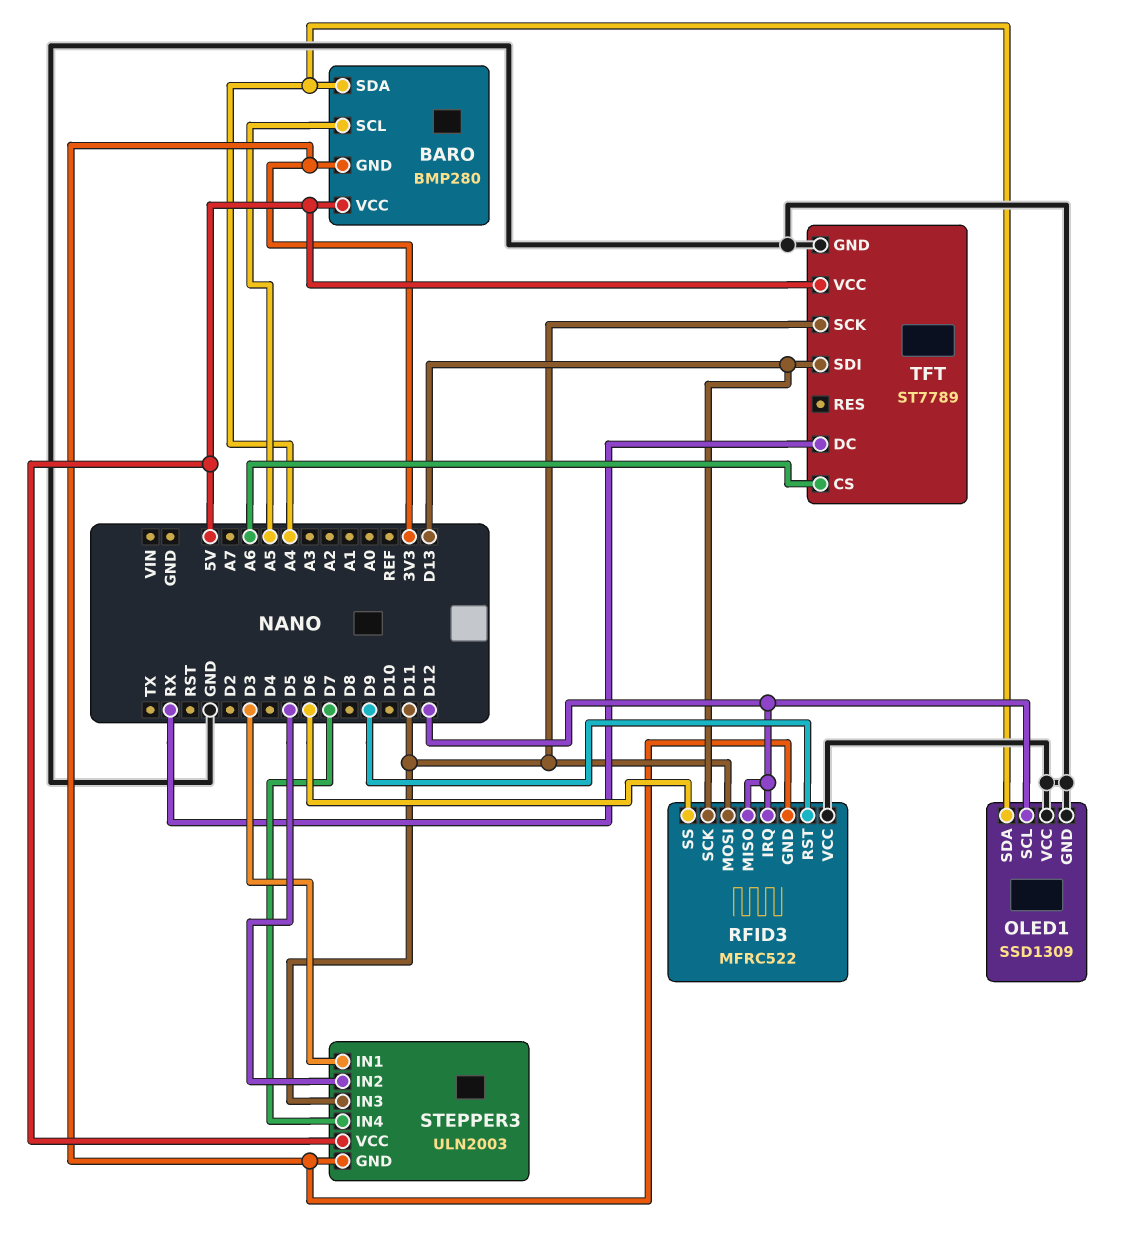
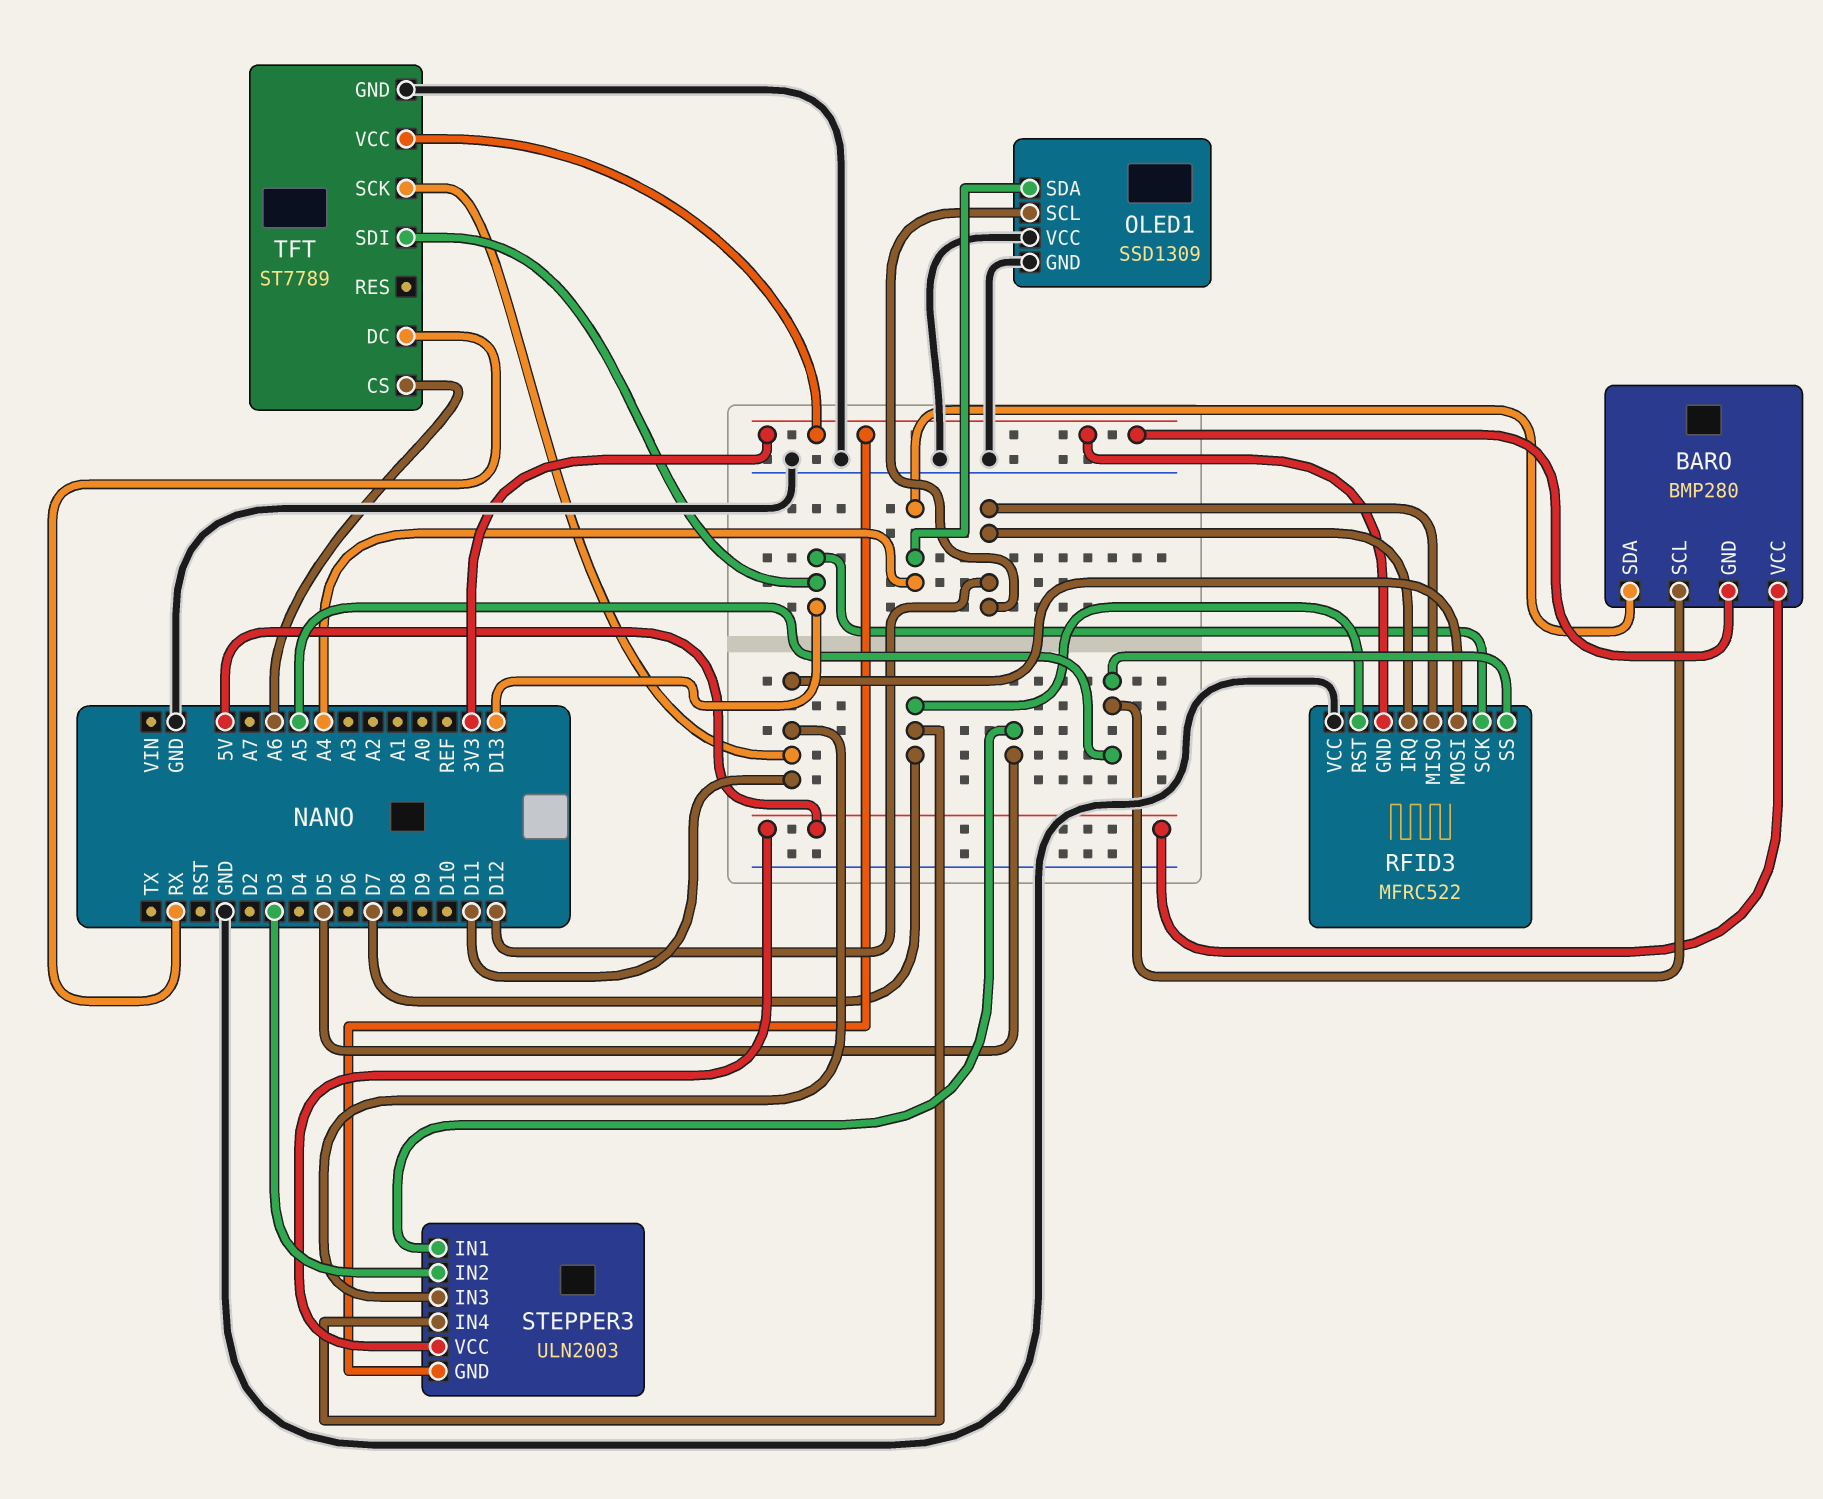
RFID3 pin RST: D9 -> D7
RFID3 pin SS: D6 -> A5
STEPPER3 pin IN1: D3 -> D5
STEPPER3 pin IN2: D5 -> D3
TFT pin VCC: 5V -> 3V3

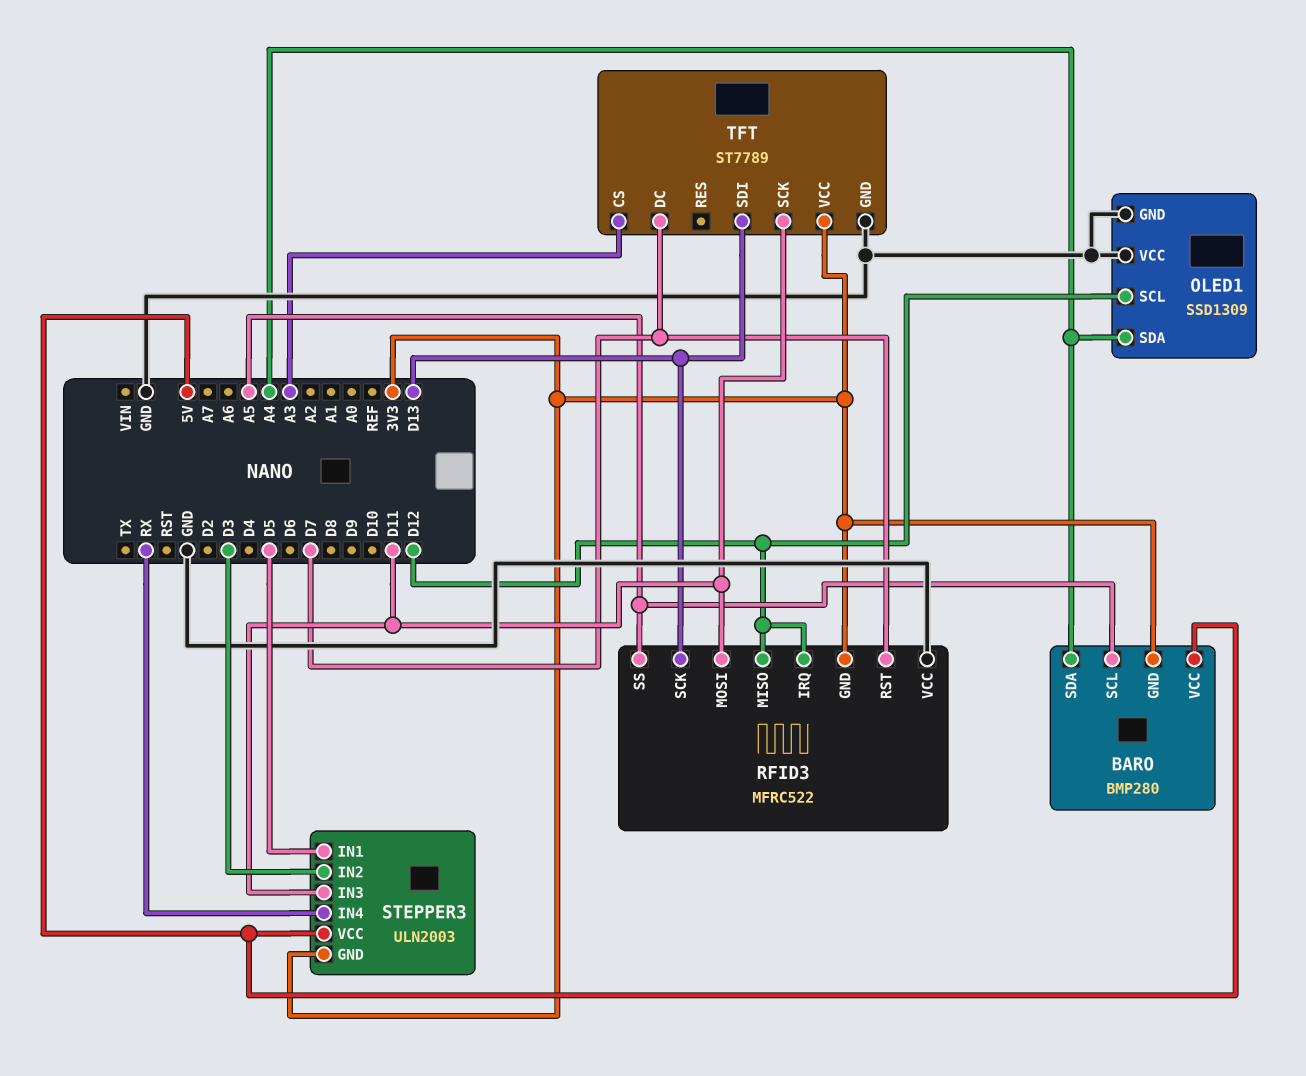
STEPPER3 pin IN4: D7 -> RX
TFT pin CS: A6 -> A3
TFT pin DC: RX -> D7

